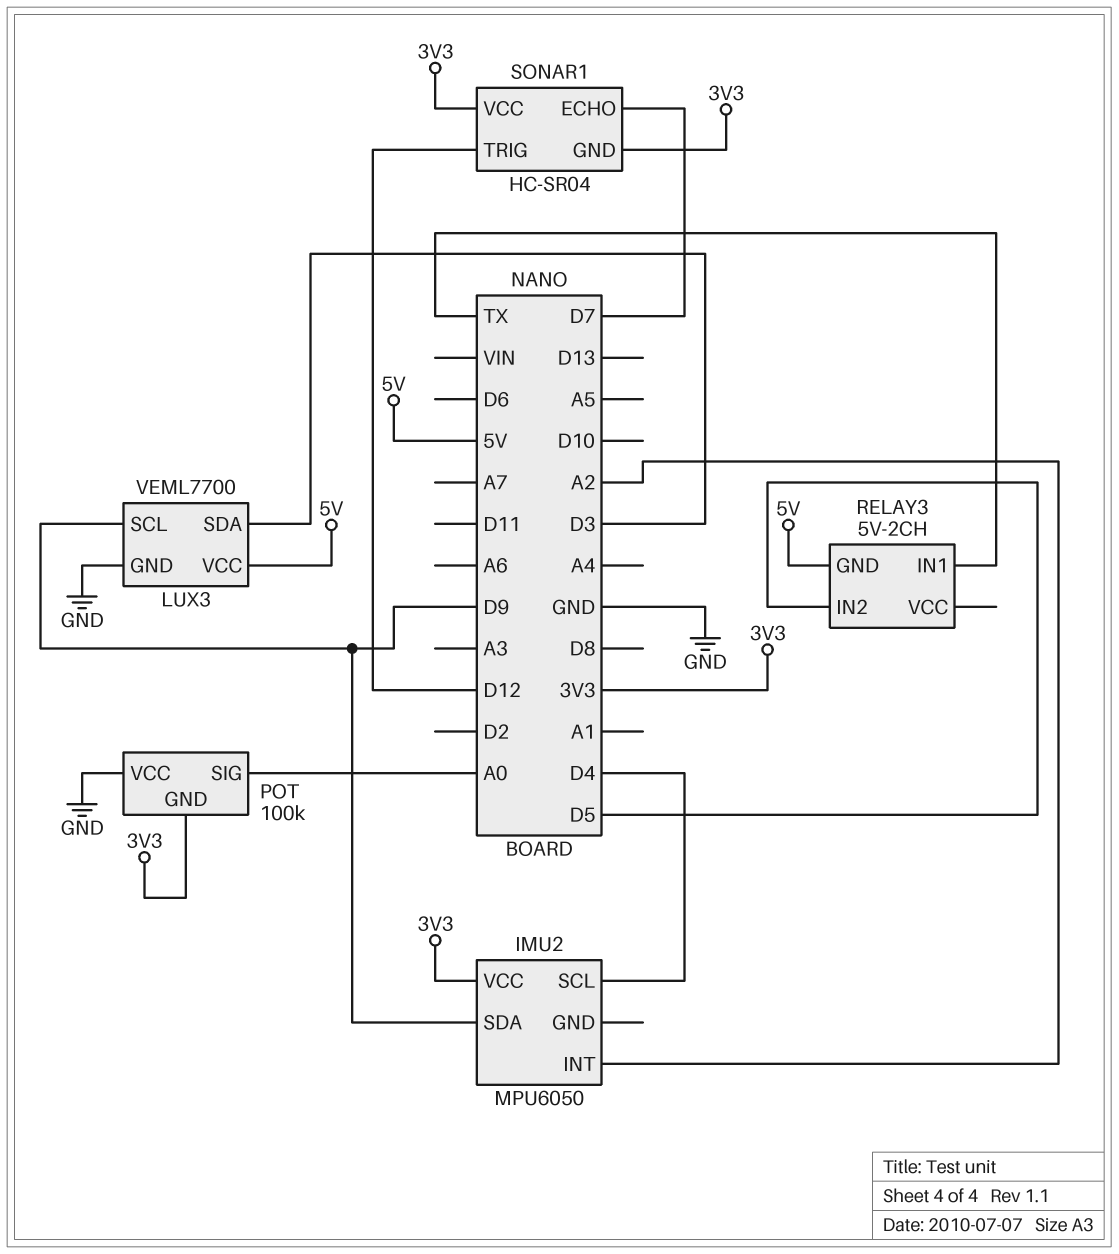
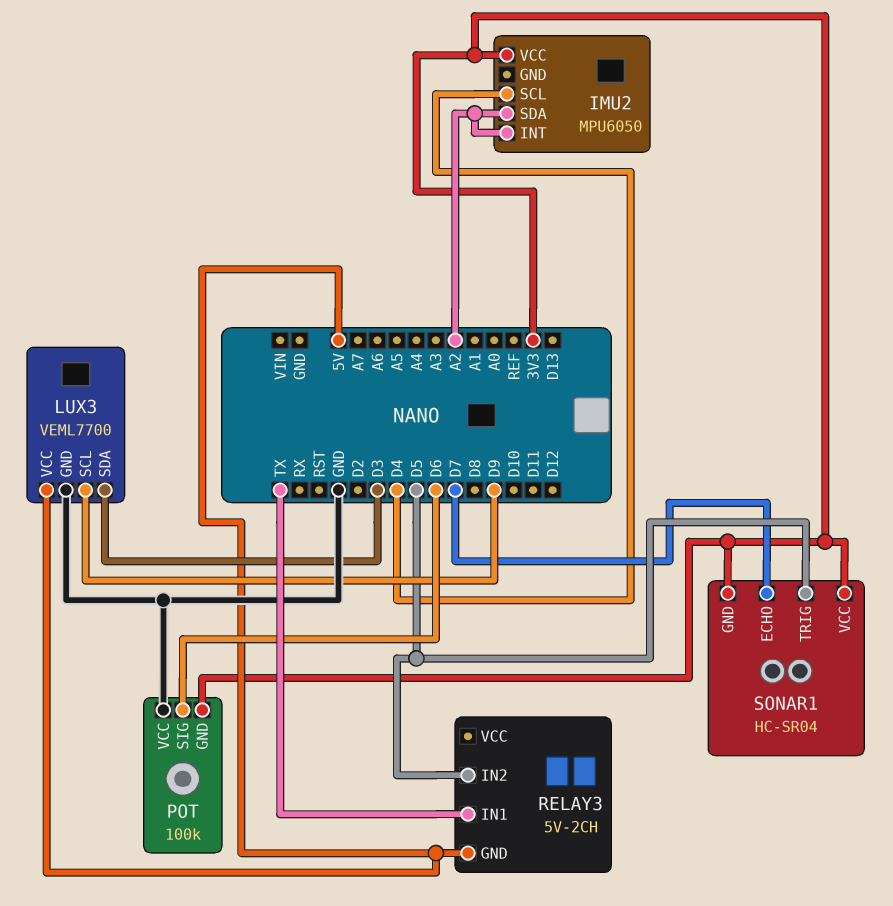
IMU2 pin SDA: D9 -> A2
POT pin SIG: A0 -> D6
SONAR1 pin TRIG: D12 -> D5

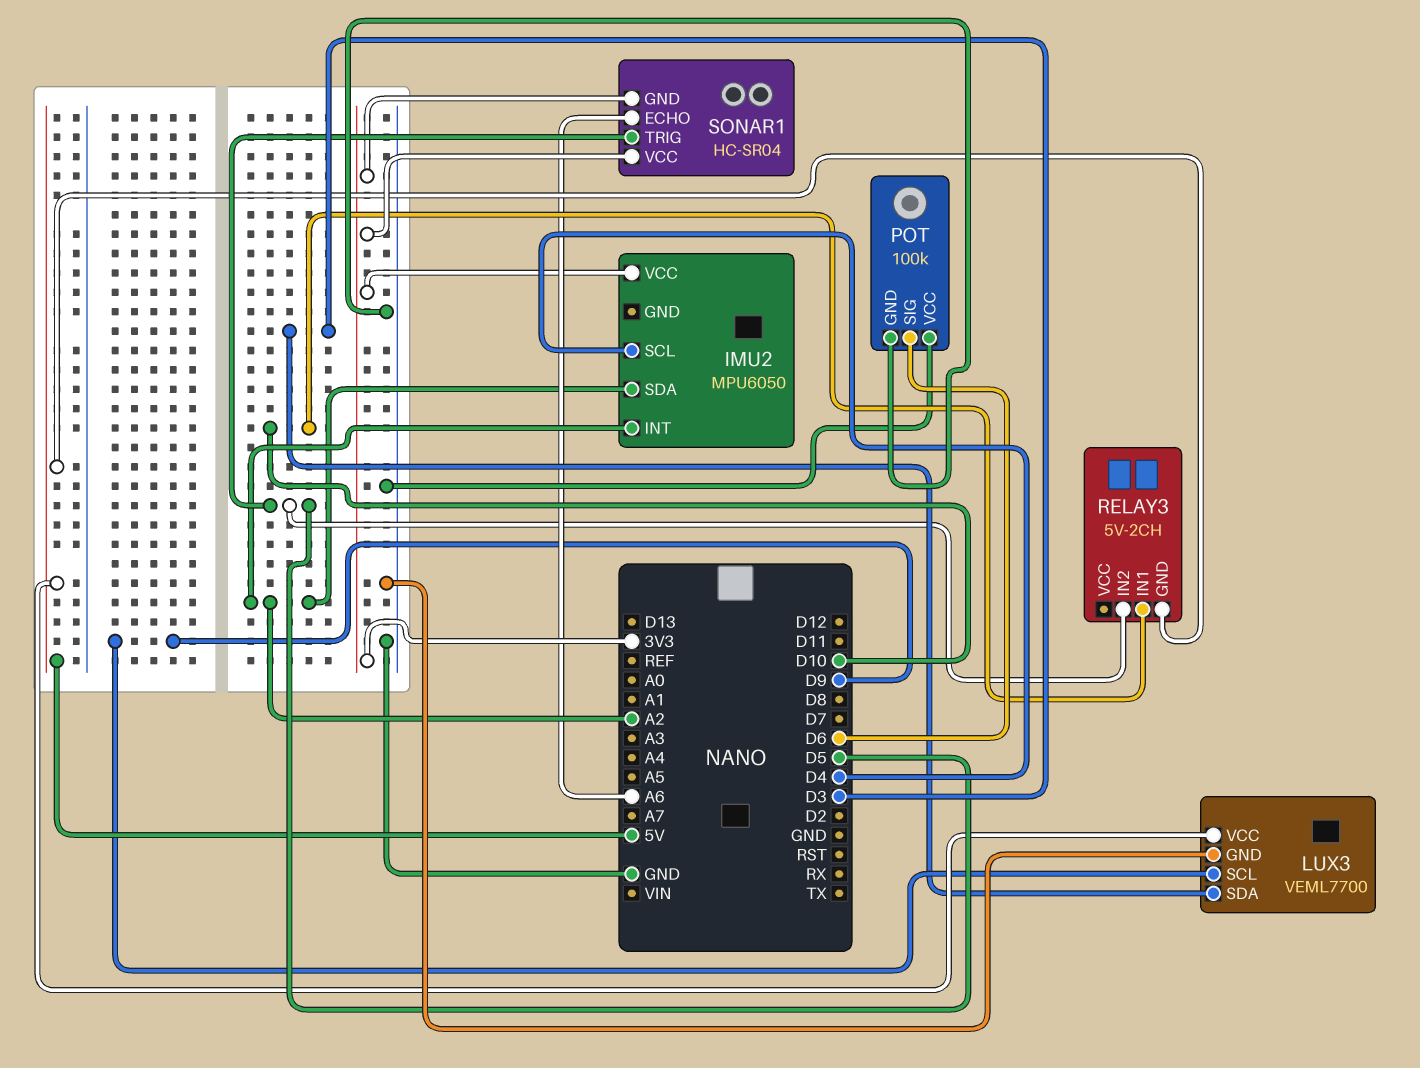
POT pin GND: 3V3 -> GND
RELAY3 pin IN1: TX -> D10
SONAR1 pin ECHO: D7 -> A6

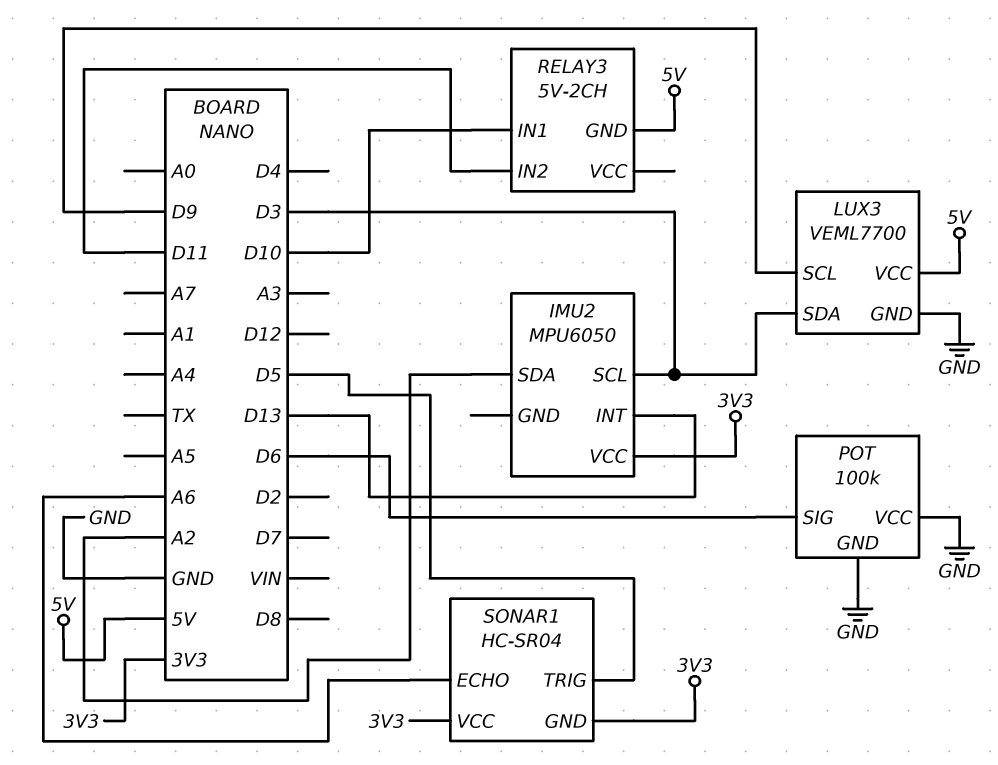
IMU2 pin INT: A2 -> D13
IMU2 pin SCL: D4 -> D3
RELAY3 pin IN2: D5 -> D11

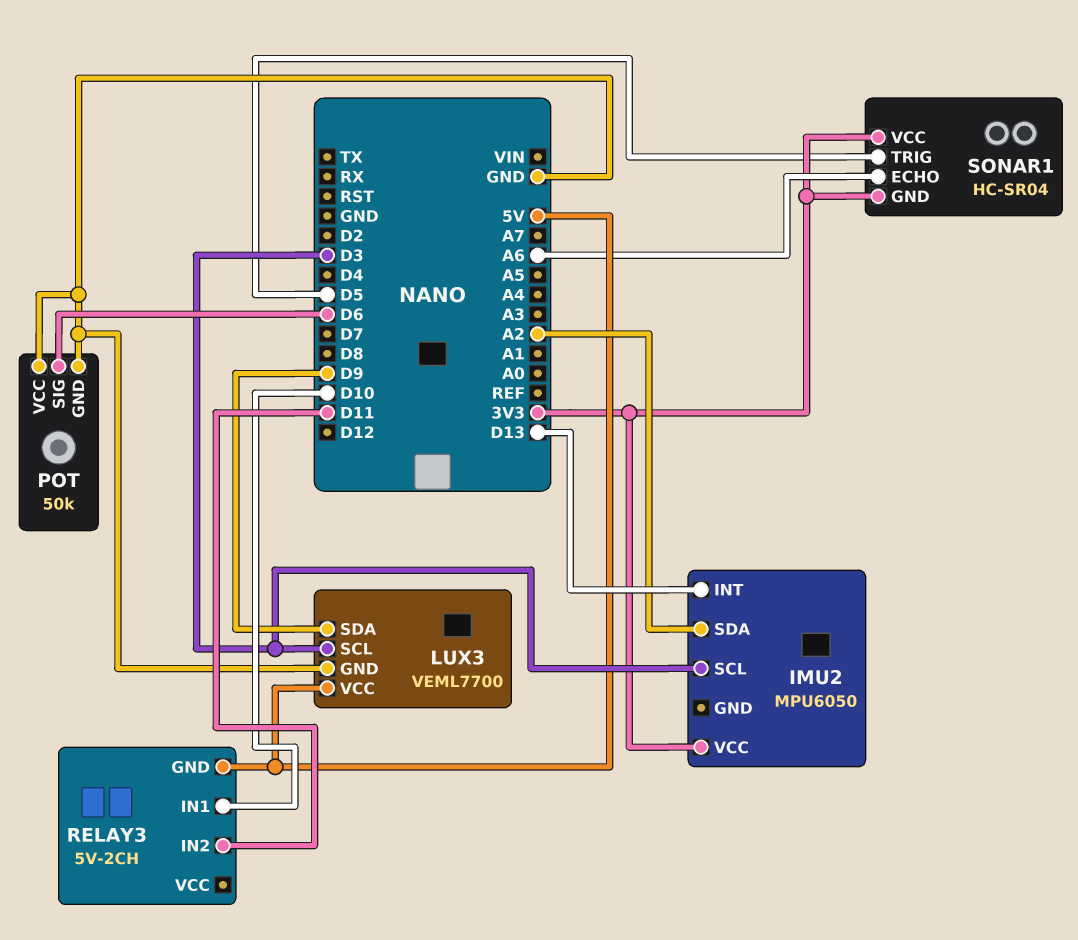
LUX3 pin SCL: D9 -> D3
LUX3 pin SDA: D3 -> D9
POT: 100k -> 50k

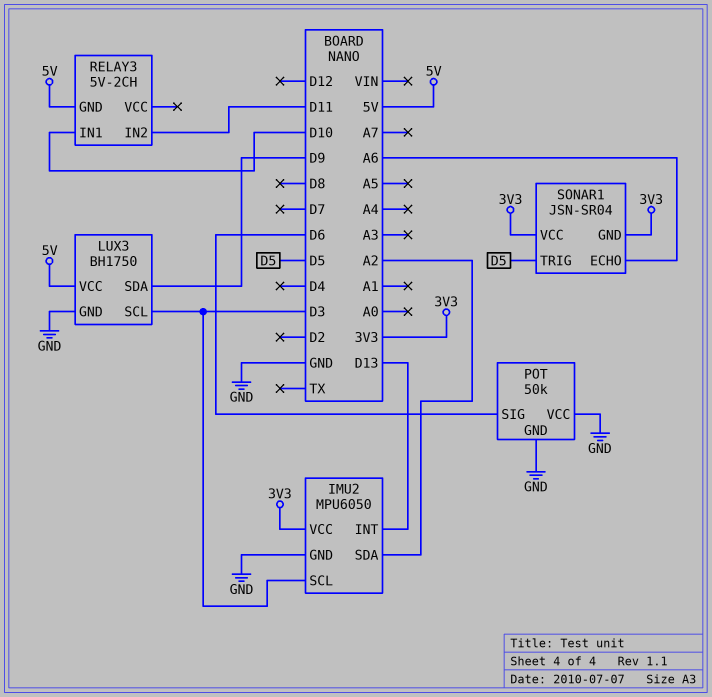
IMU2 pin GND: none -> GND
LUX3: VEML7700 -> BH1750
SONAR1: HC-SR04 -> JSN-SR04

